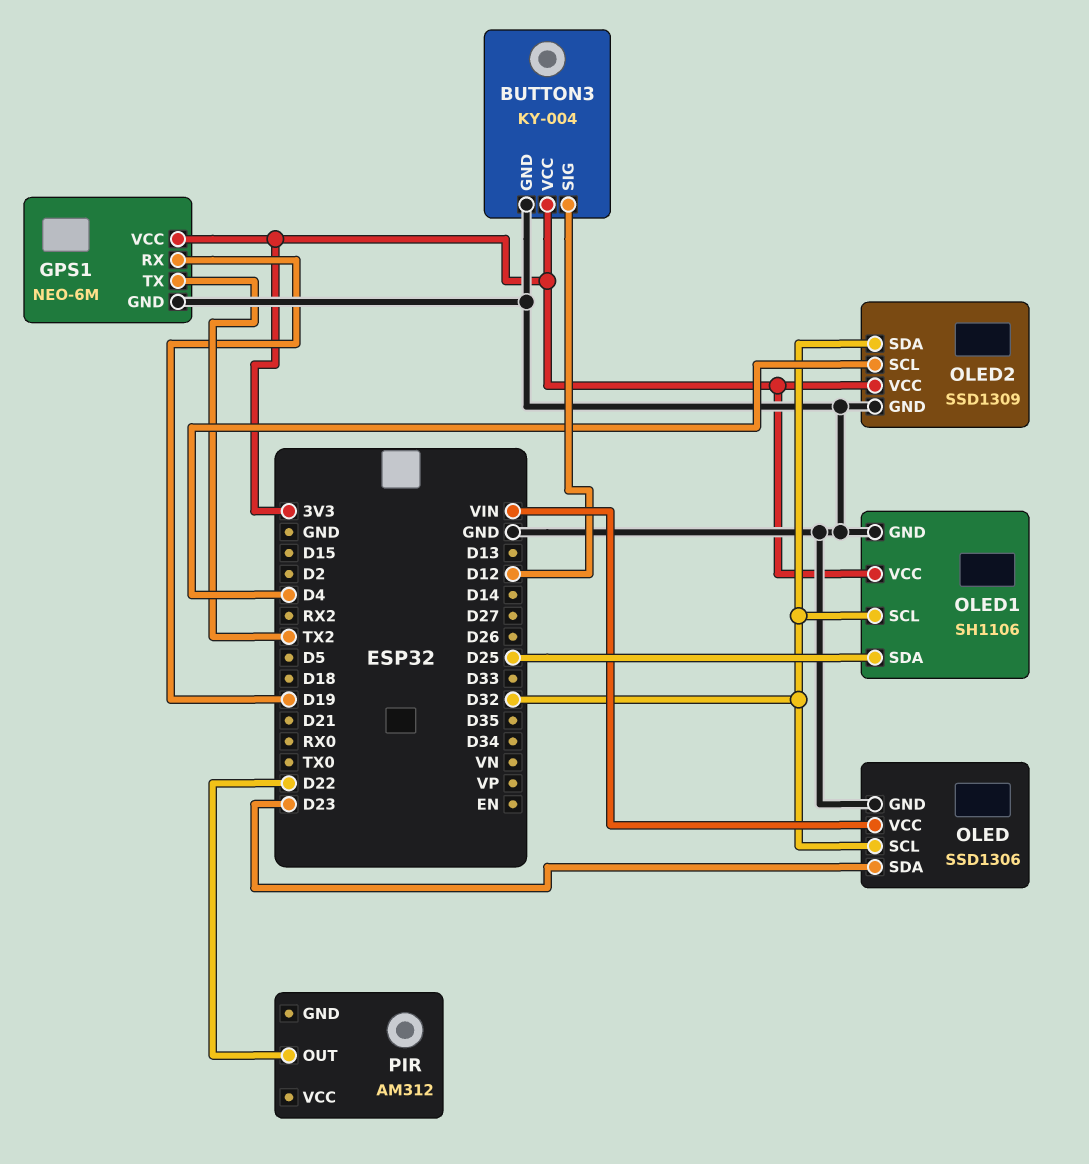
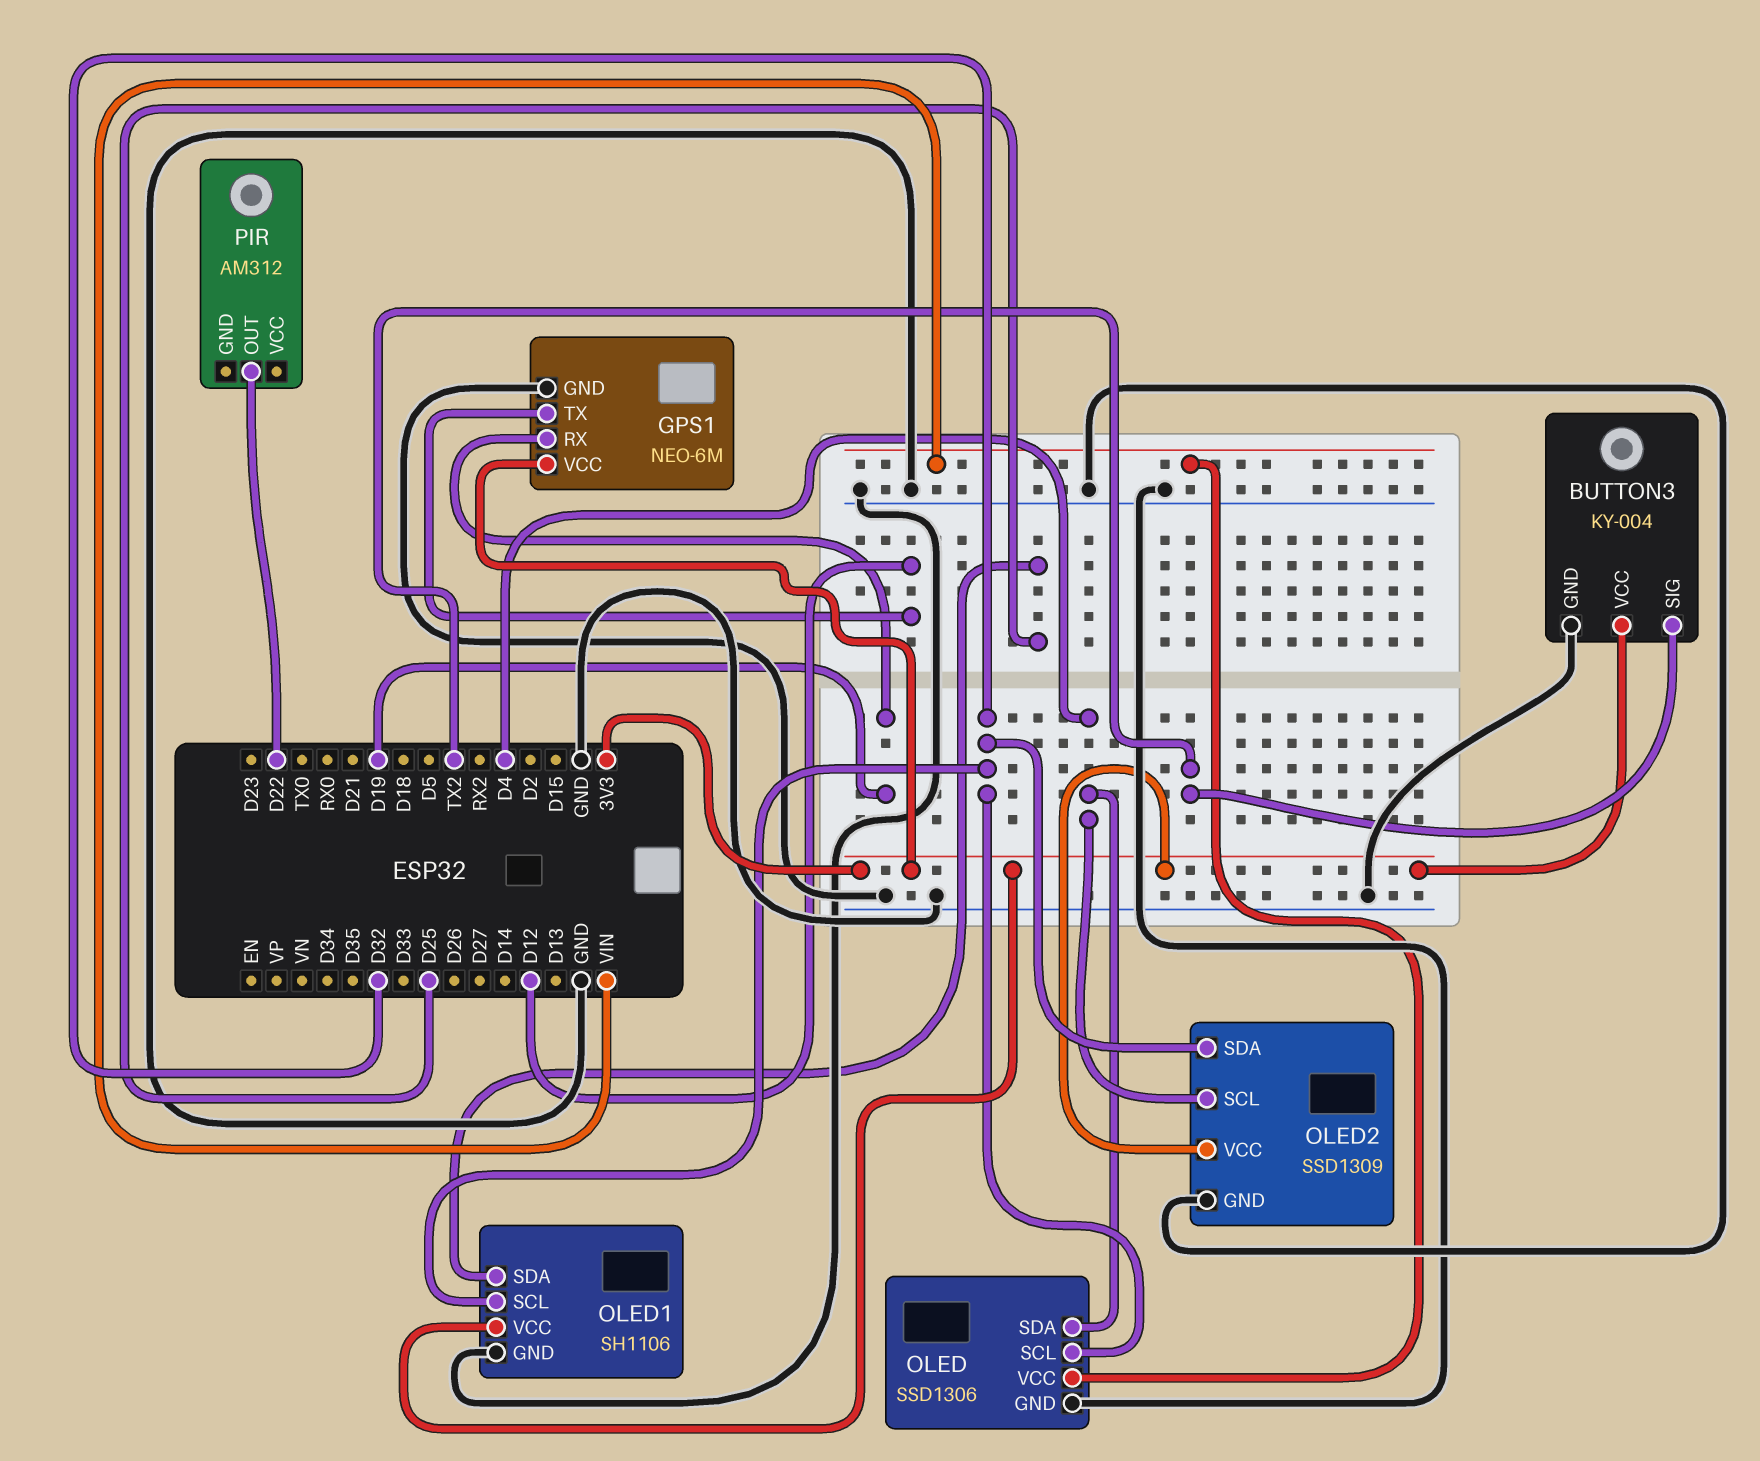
BUTTON3 pin SIG: D12 -> TX2
GPS1 pin TX: TX2 -> D12
OLED pin SDA: D23 -> D4

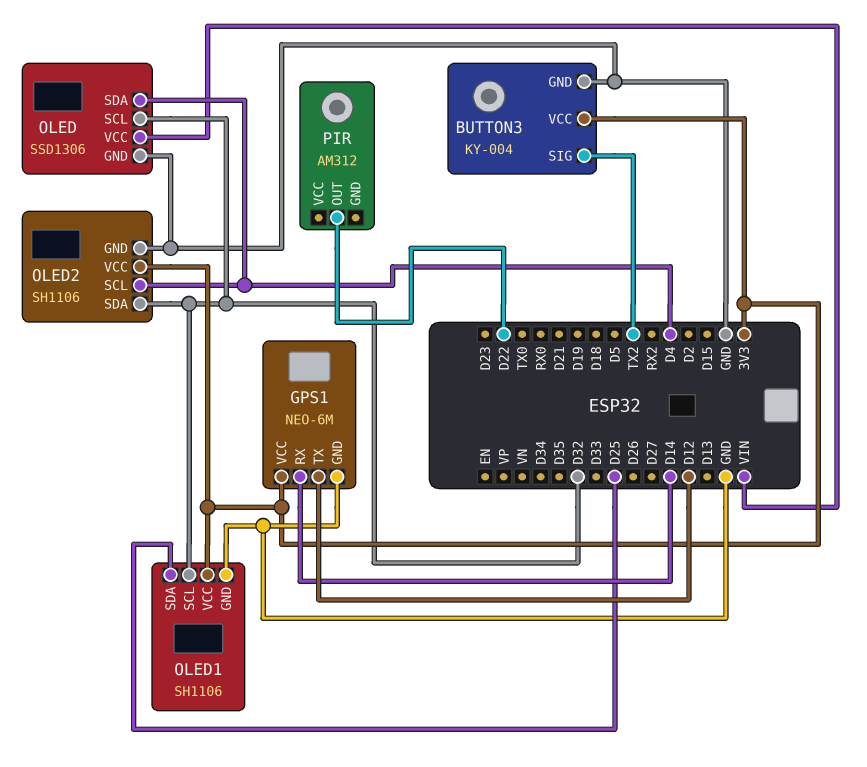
GPS1 pin RX: D19 -> D14
OLED2: SSD1309 -> SH1106

